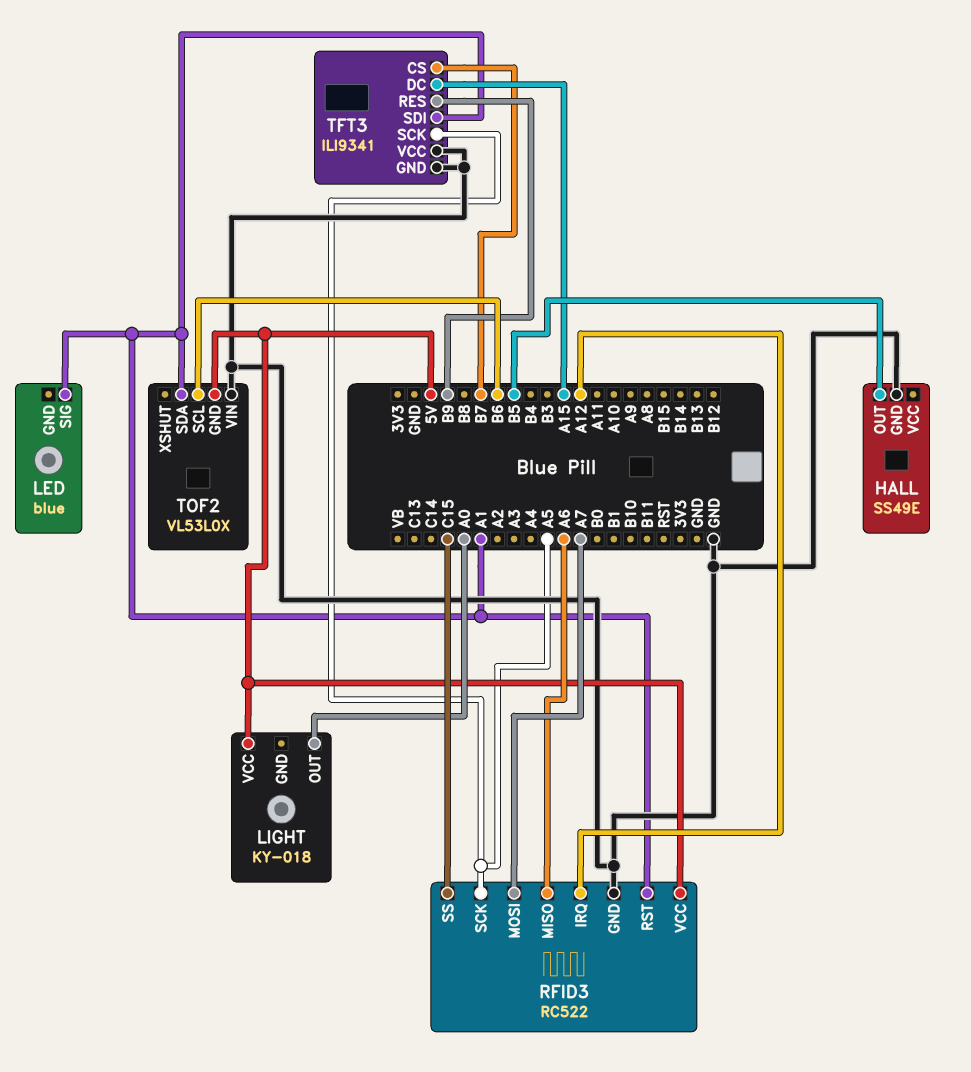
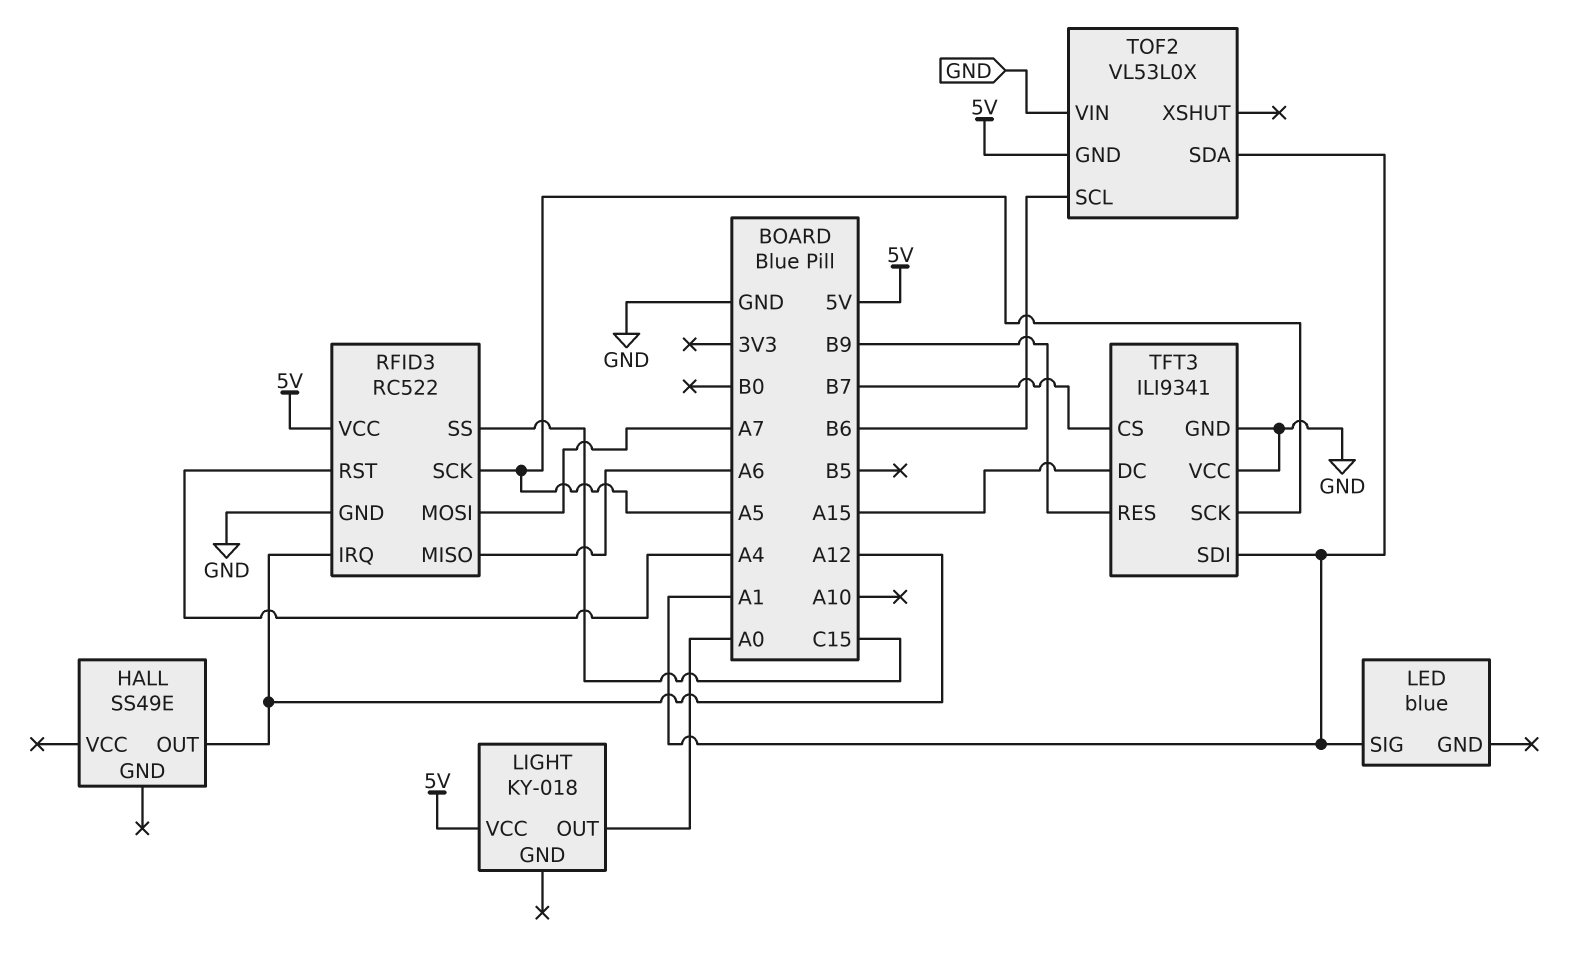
HALL pin GND: GND -> none
HALL pin OUT: B5 -> A12
RFID3 pin RST: A1 -> A4

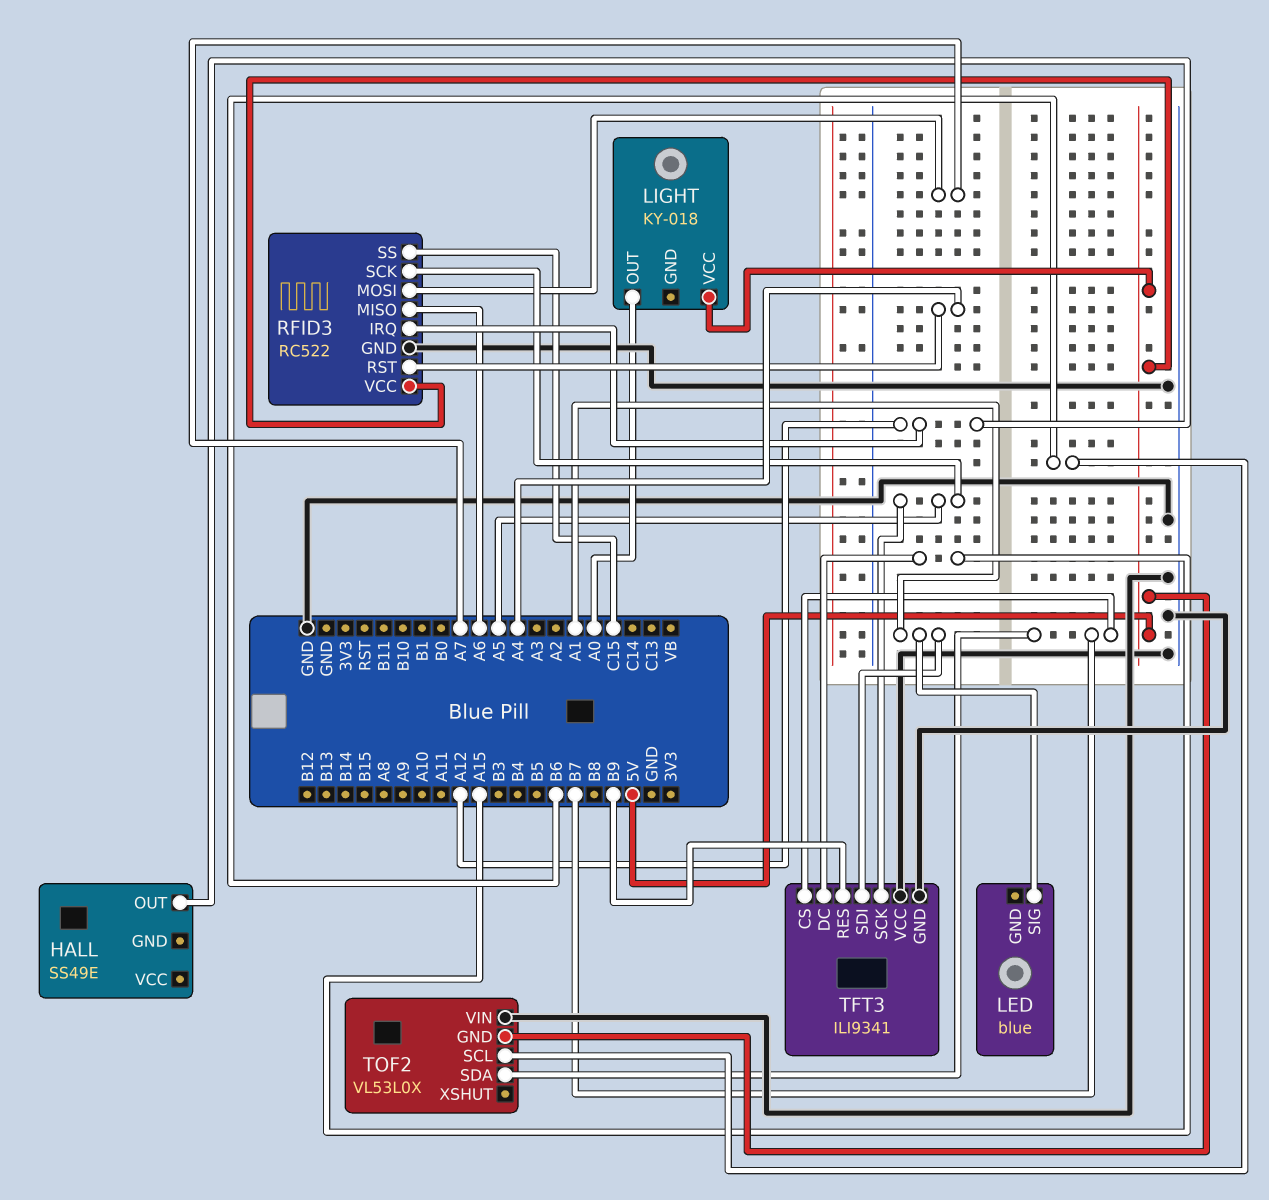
TOF2 pin SDA: A1 -> B7

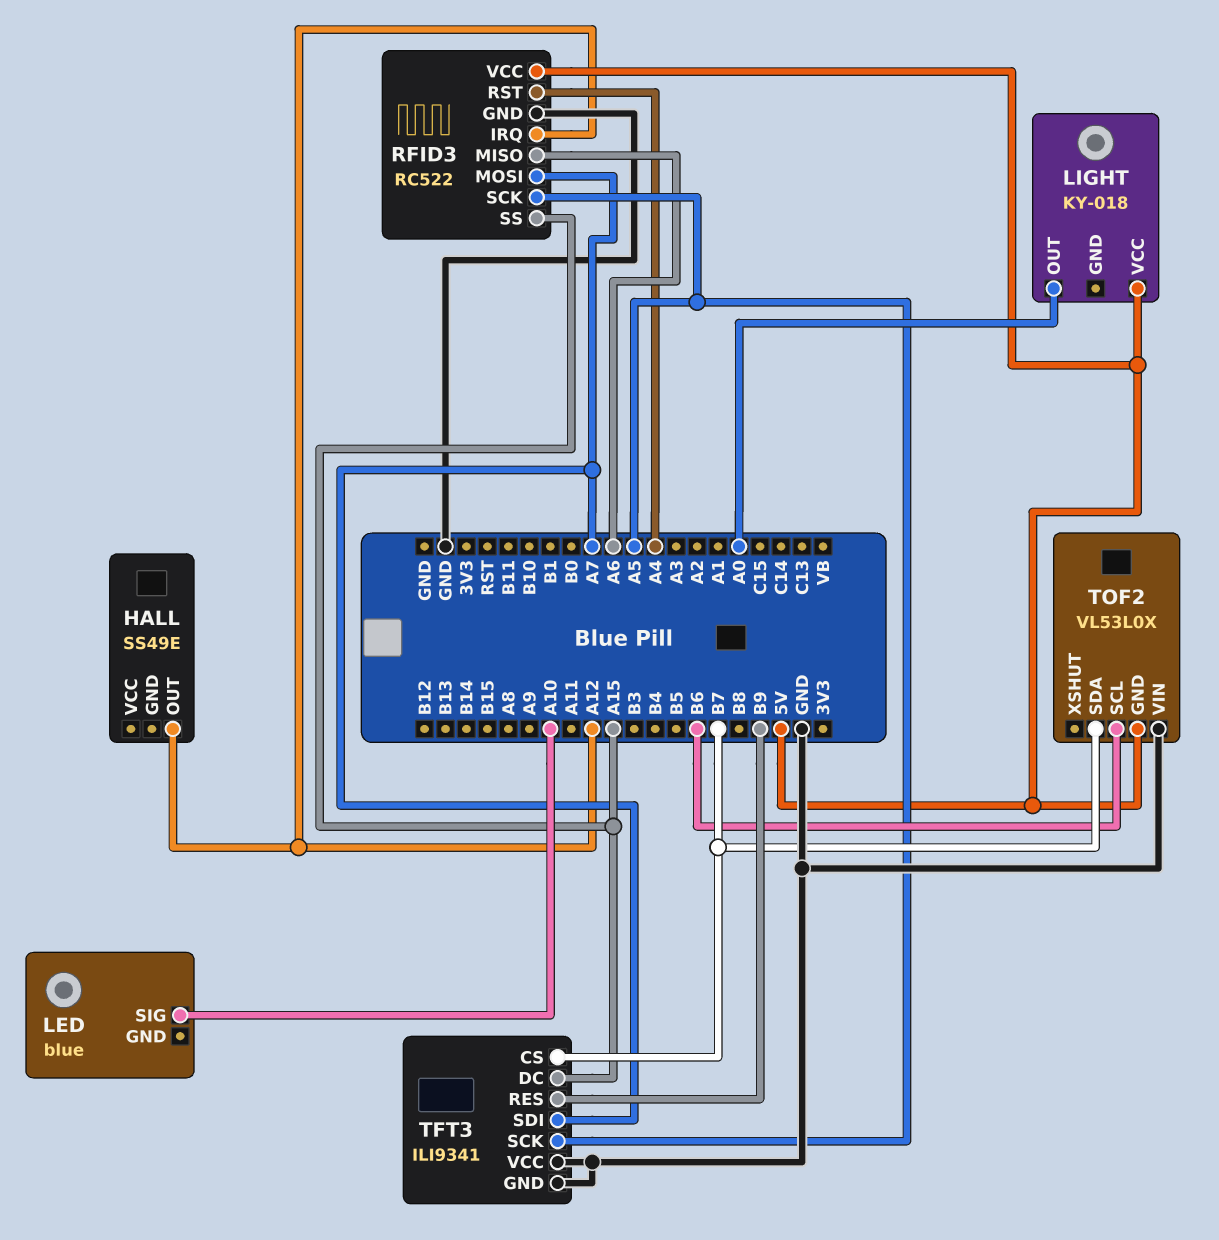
LED pin SIG: A1 -> A10
RFID3 pin SS: C15 -> A15
TFT3 pin SDI: A1 -> A7

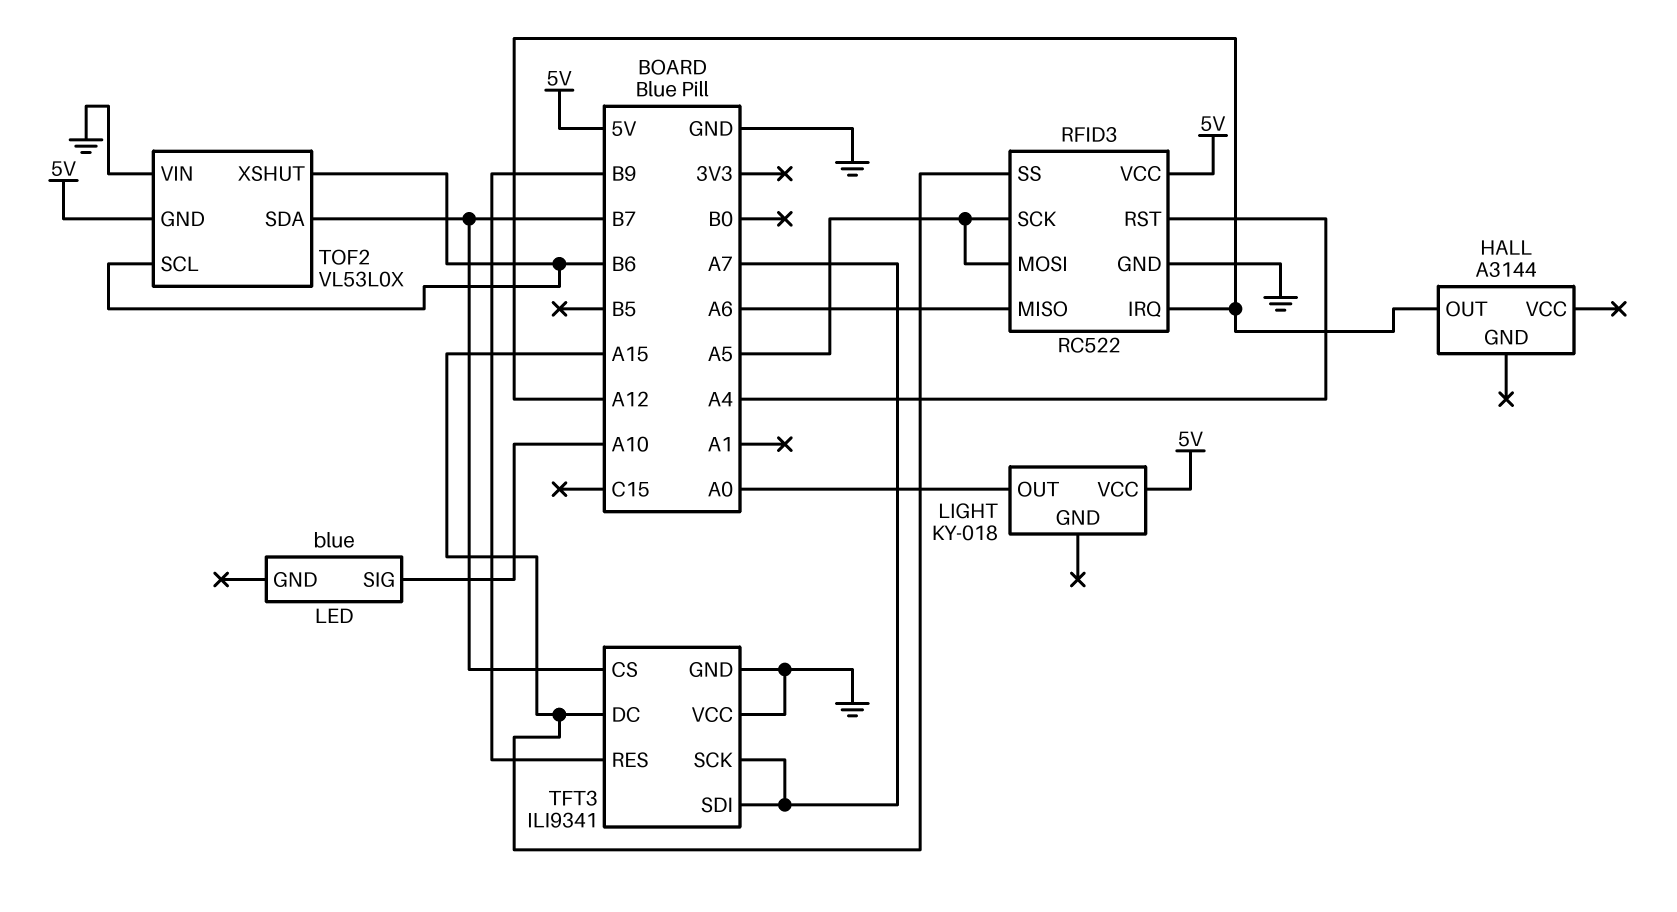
HALL: SS49E -> A3144
RFID3 pin MOSI: A7 -> A5
TFT3 pin SCK: A5 -> A7
TOF2 pin XSHUT: none -> B6

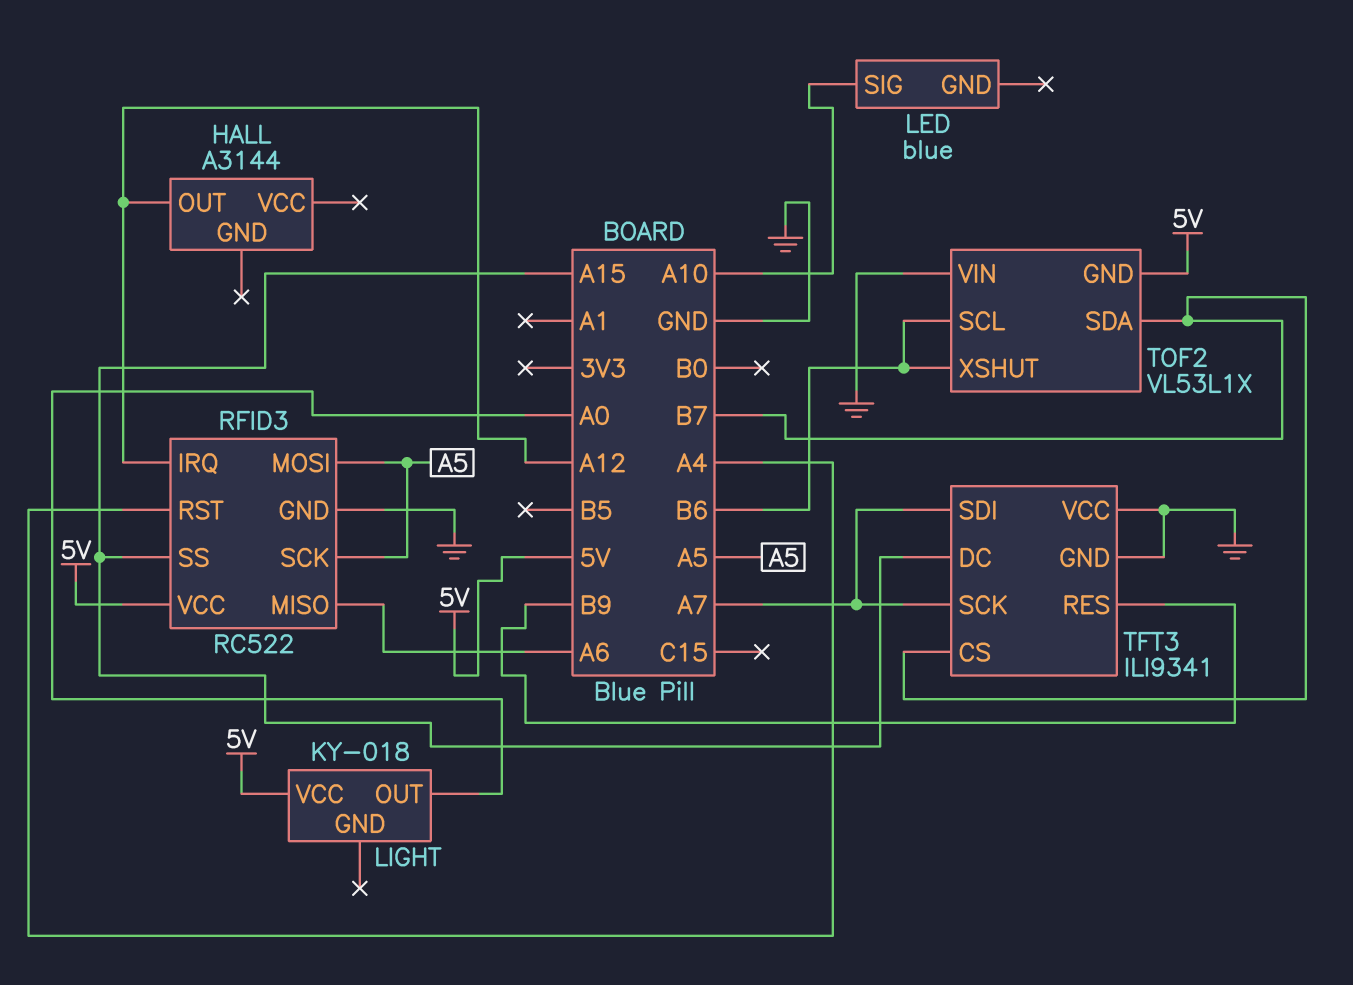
TOF2: VL53L0X -> VL53L1X

